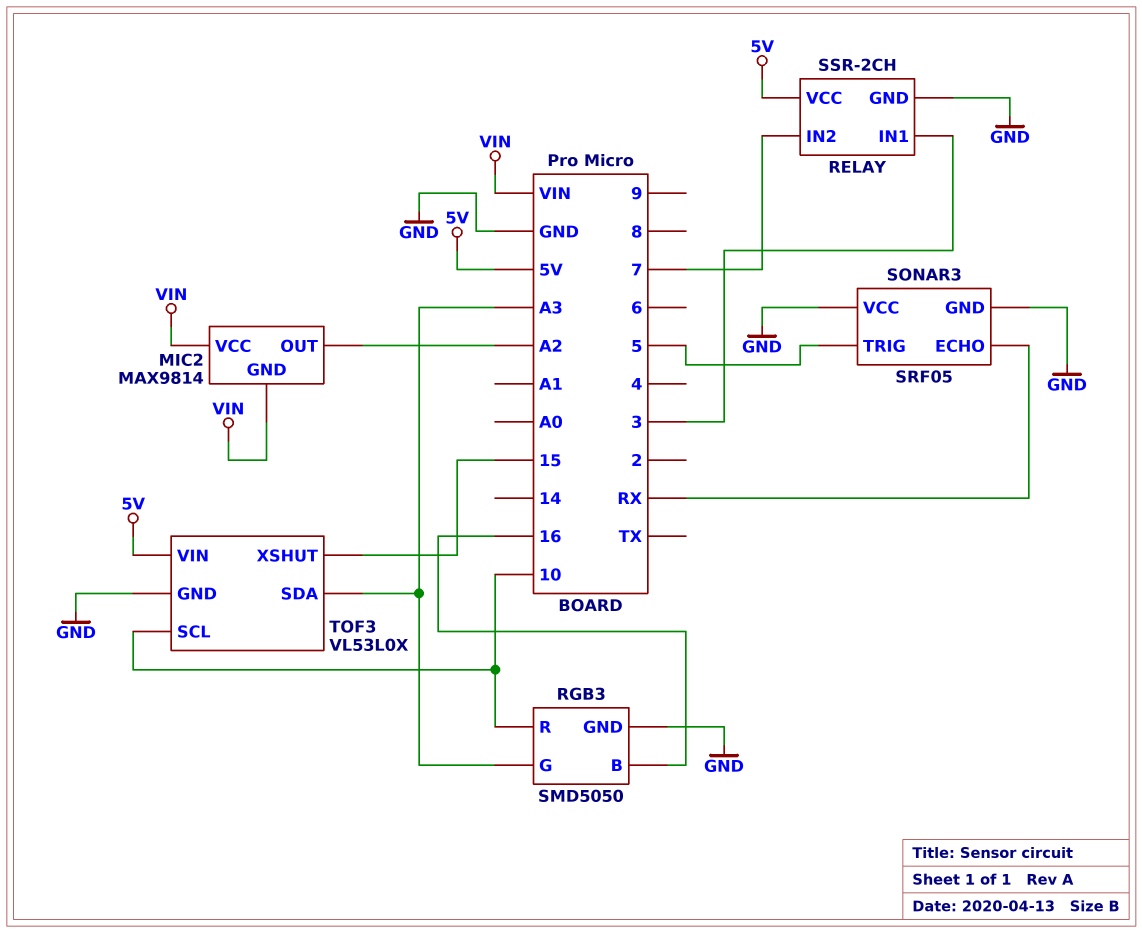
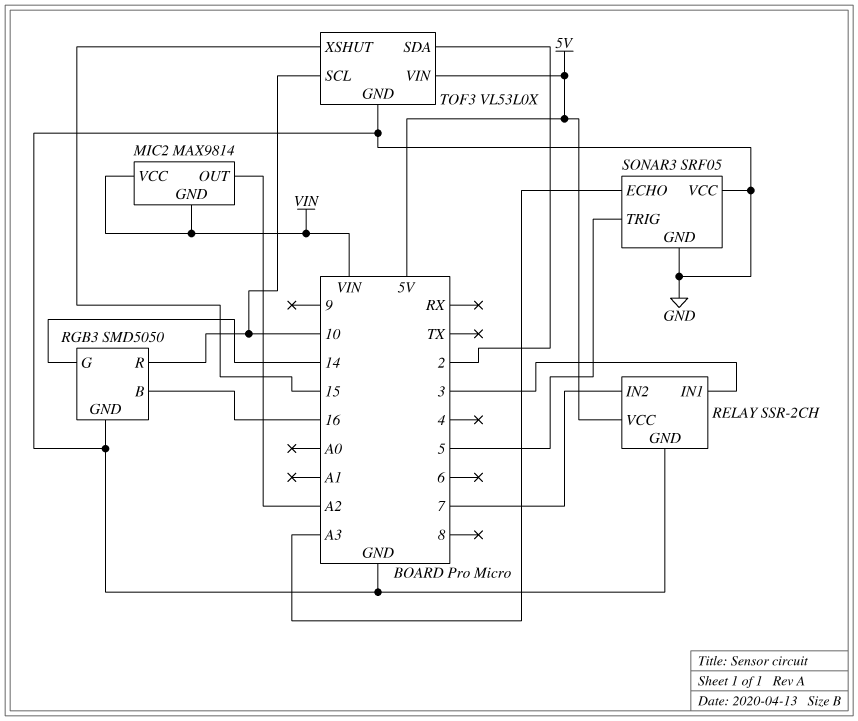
RGB3 pin G: A3 -> 14
SONAR3 pin ECHO: RX -> A3
TOF3 pin SDA: A3 -> 2

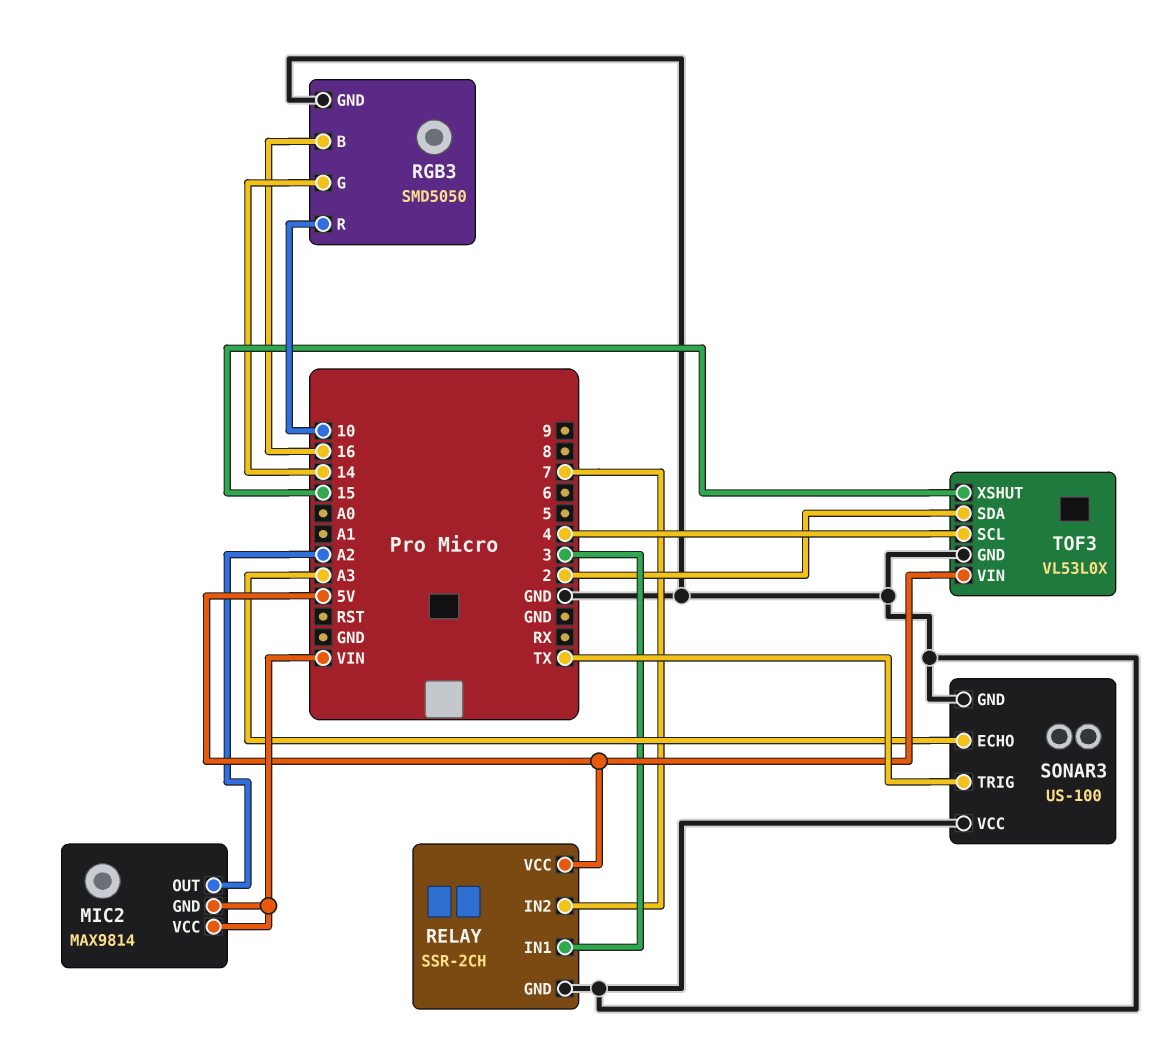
SONAR3: SRF05 -> US-100
SONAR3 pin TRIG: 5 -> TX
TOF3 pin SCL: 10 -> 4

